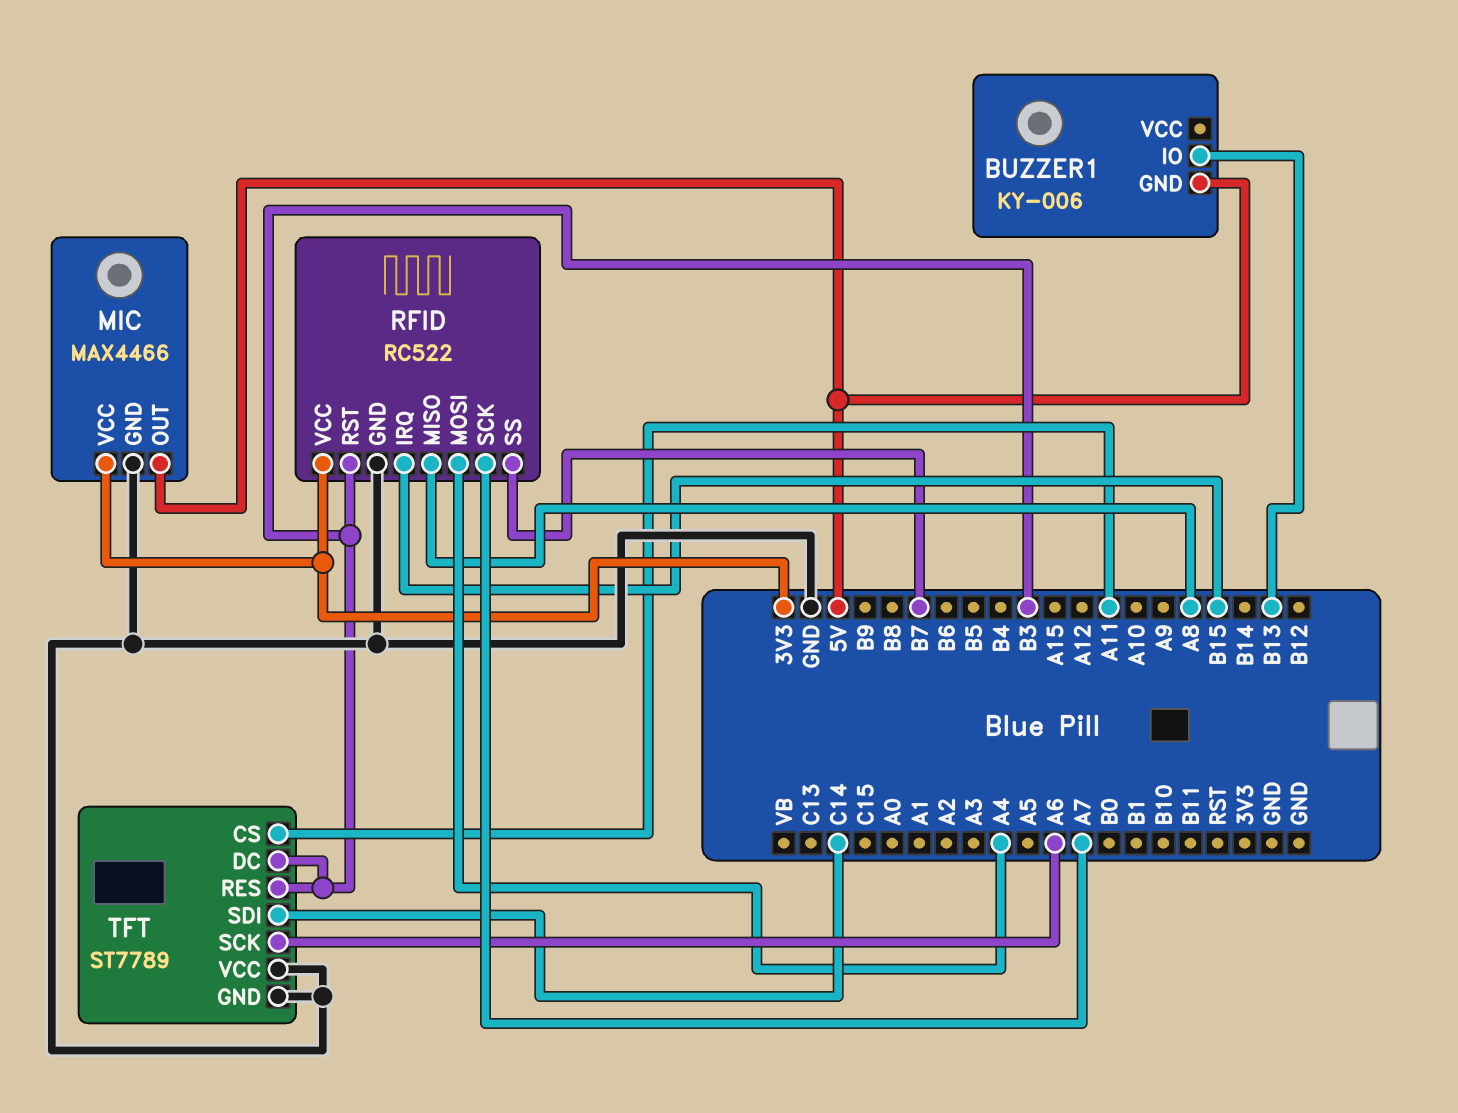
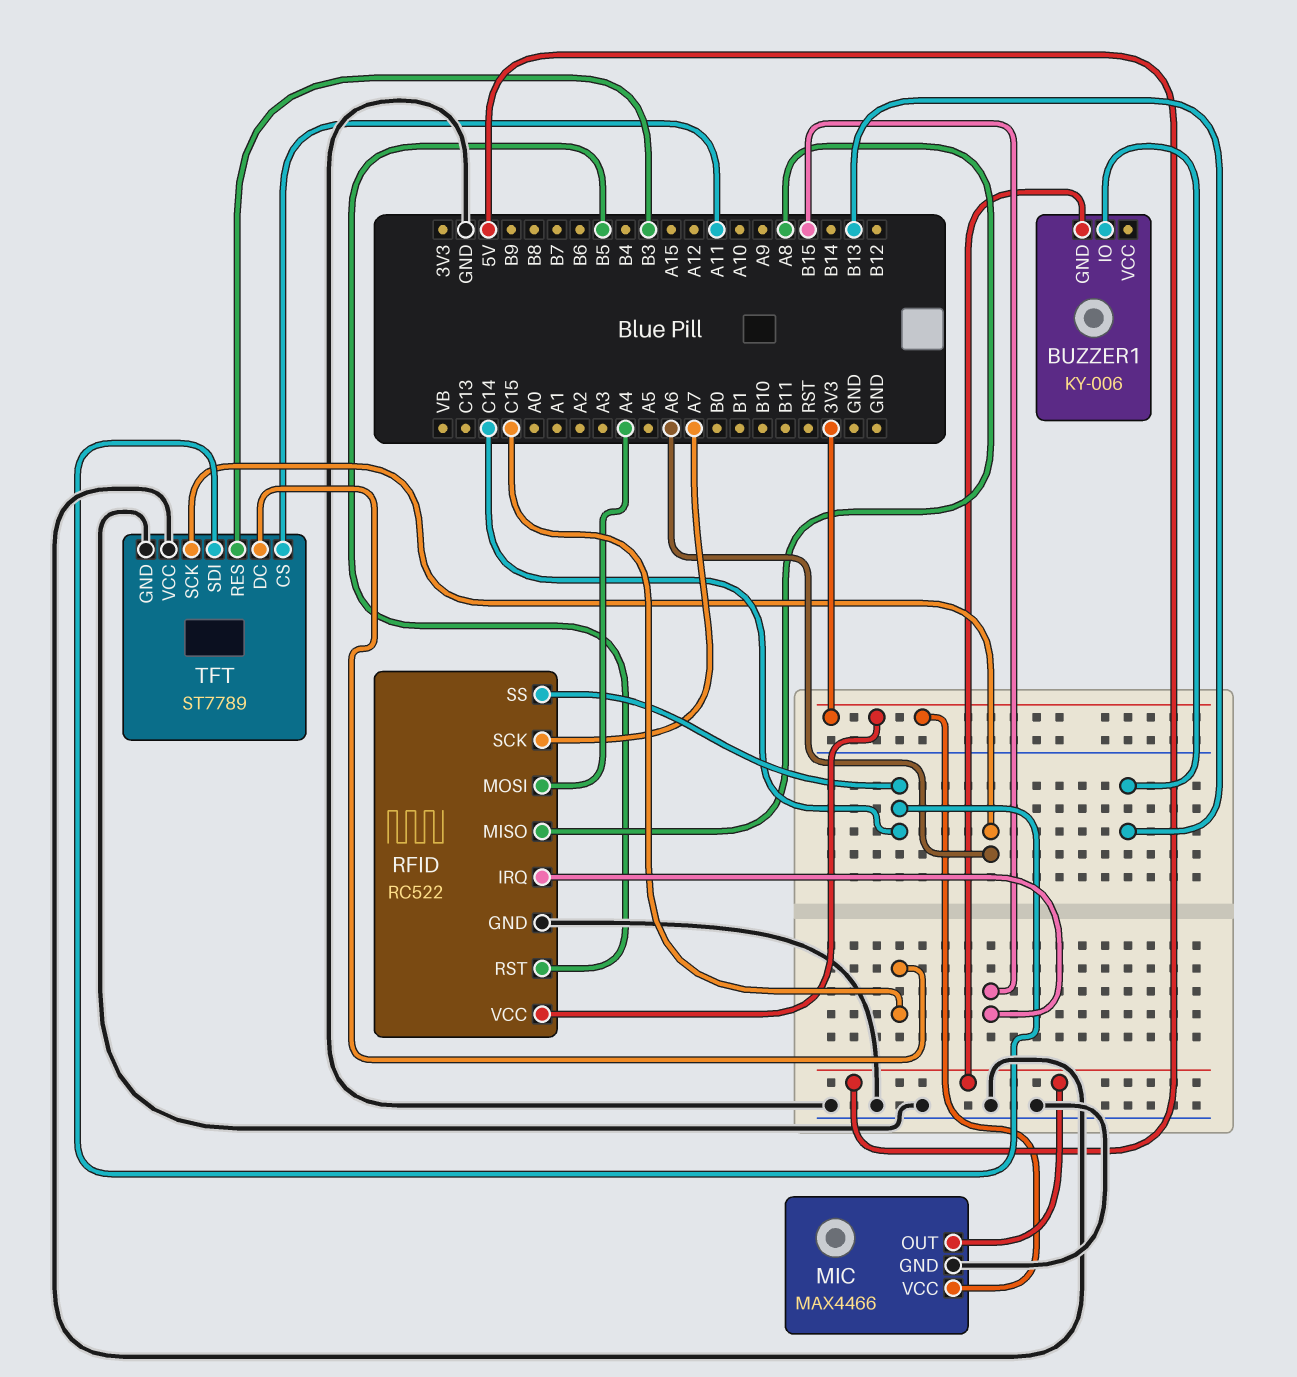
RFID pin RST: B3 -> B5
RFID pin SS: B7 -> C14
TFT pin DC: B3 -> C15

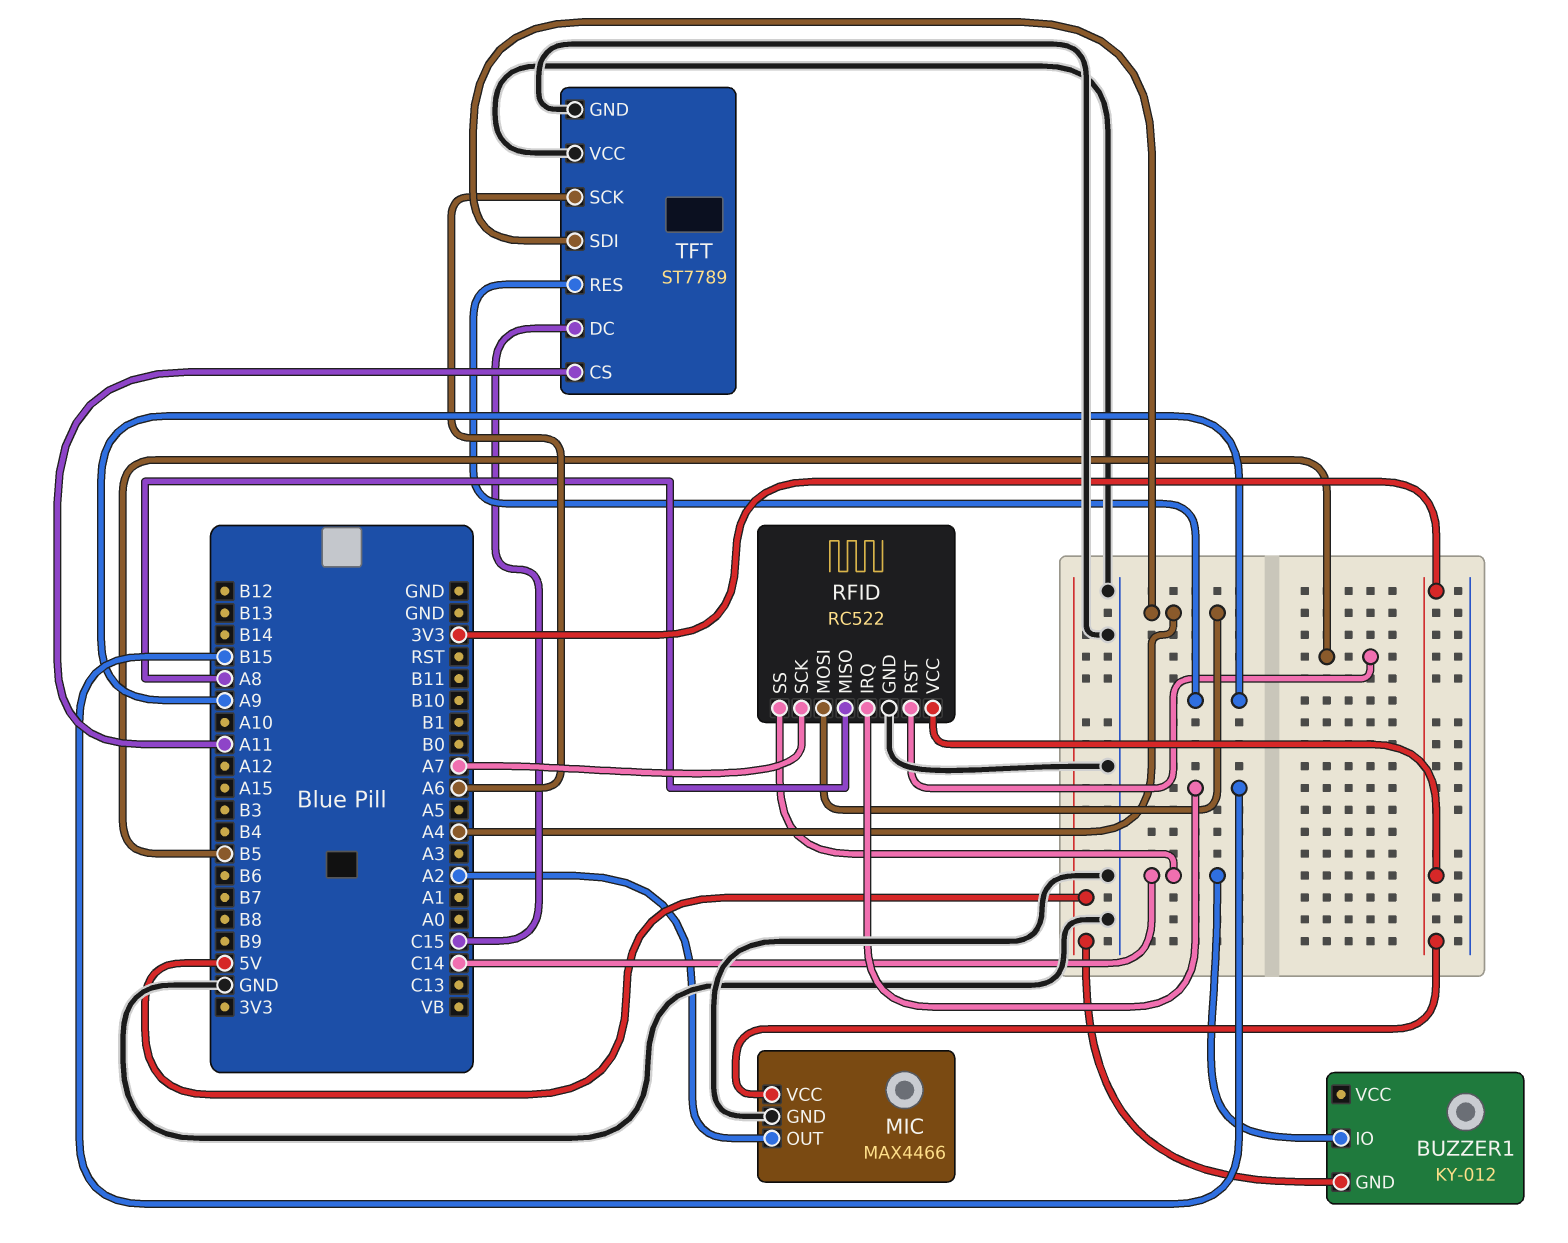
BUZZER1: KY-006 -> KY-012
BUZZER1 pin IO: B13 -> C14
MIC pin OUT: 5V -> A2
TFT pin RES: B3 -> A9
TFT pin SDI: C14 -> A4

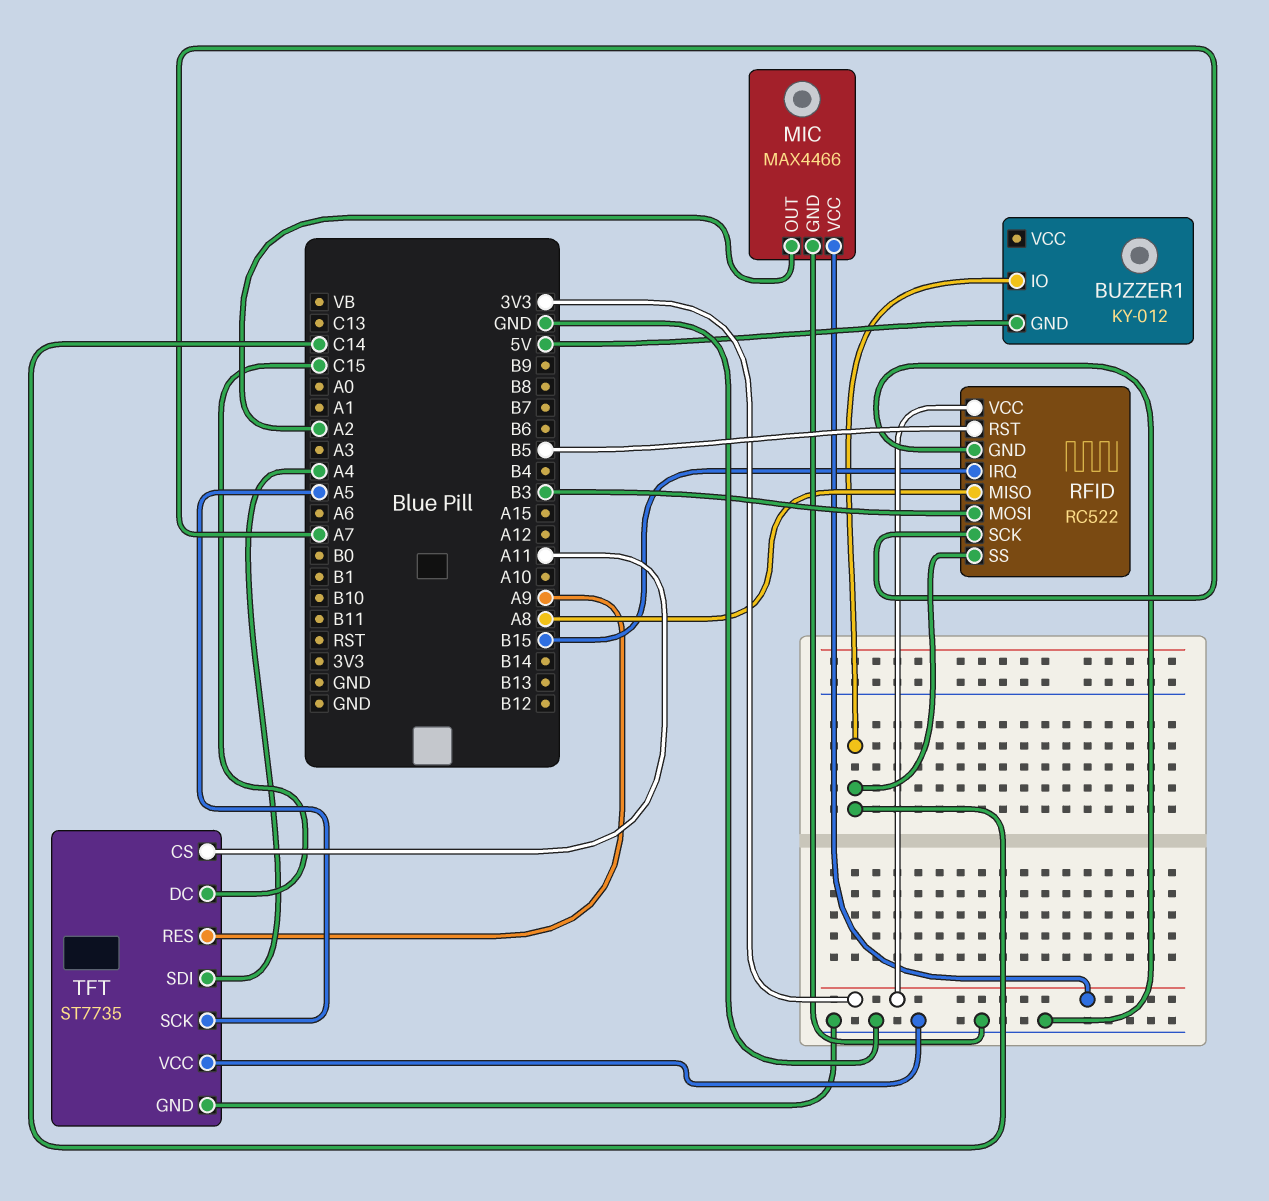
RFID pin MOSI: A4 -> B3
TFT: ST7789 -> ST7735
TFT pin SCK: A6 -> A5

